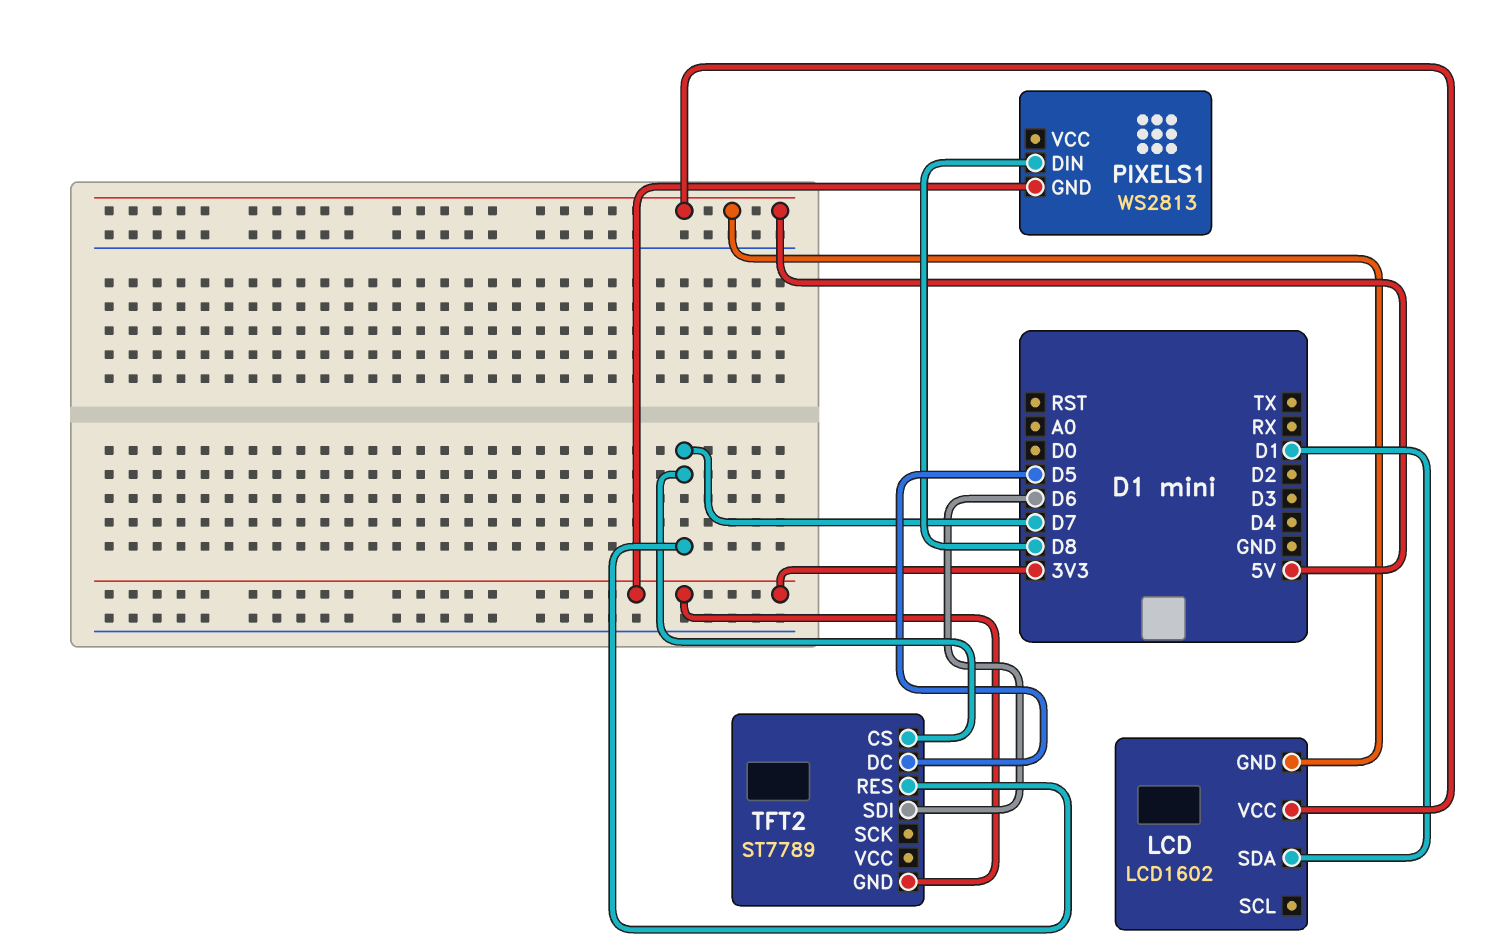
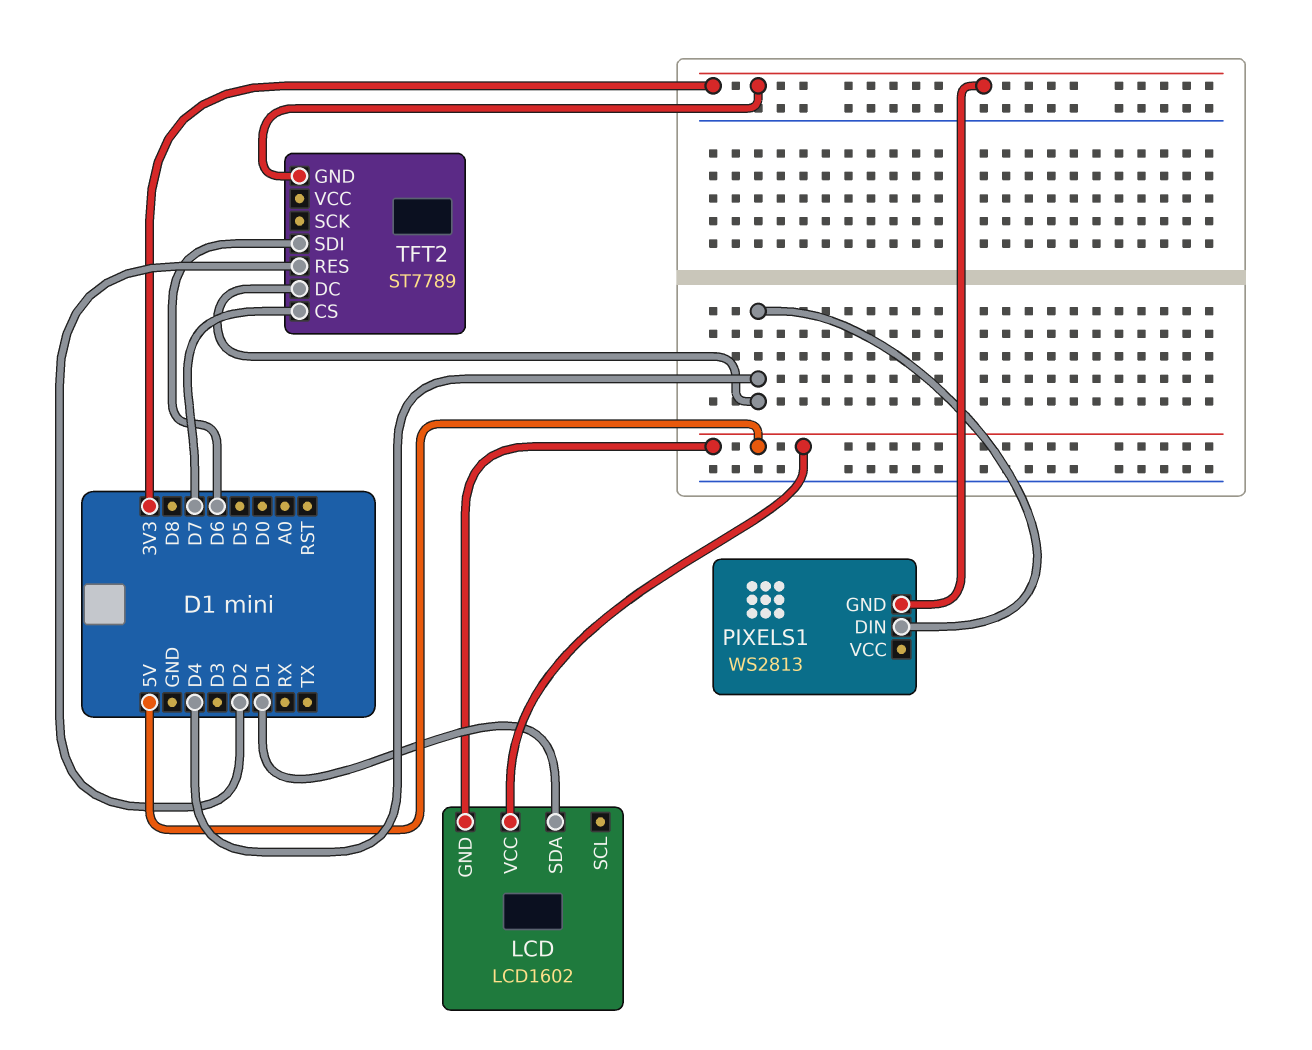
PIXELS1 pin DIN: D8 -> D4
TFT2 pin DC: D5 -> D4
TFT2 pin RES: D7 -> D2

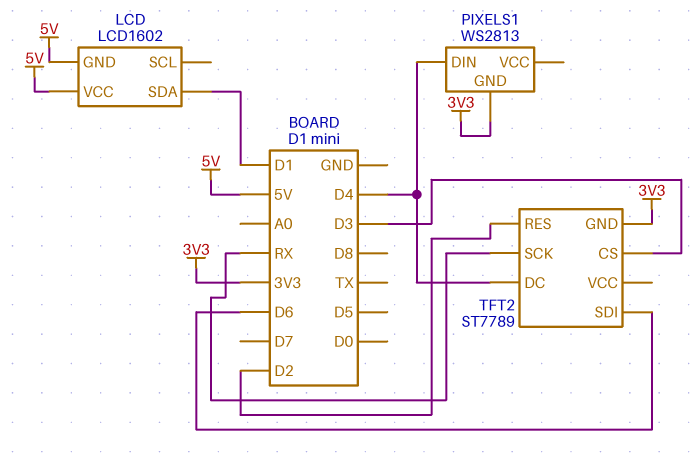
TFT2 pin CS: D7 -> D3
TFT2 pin SCK: none -> RX

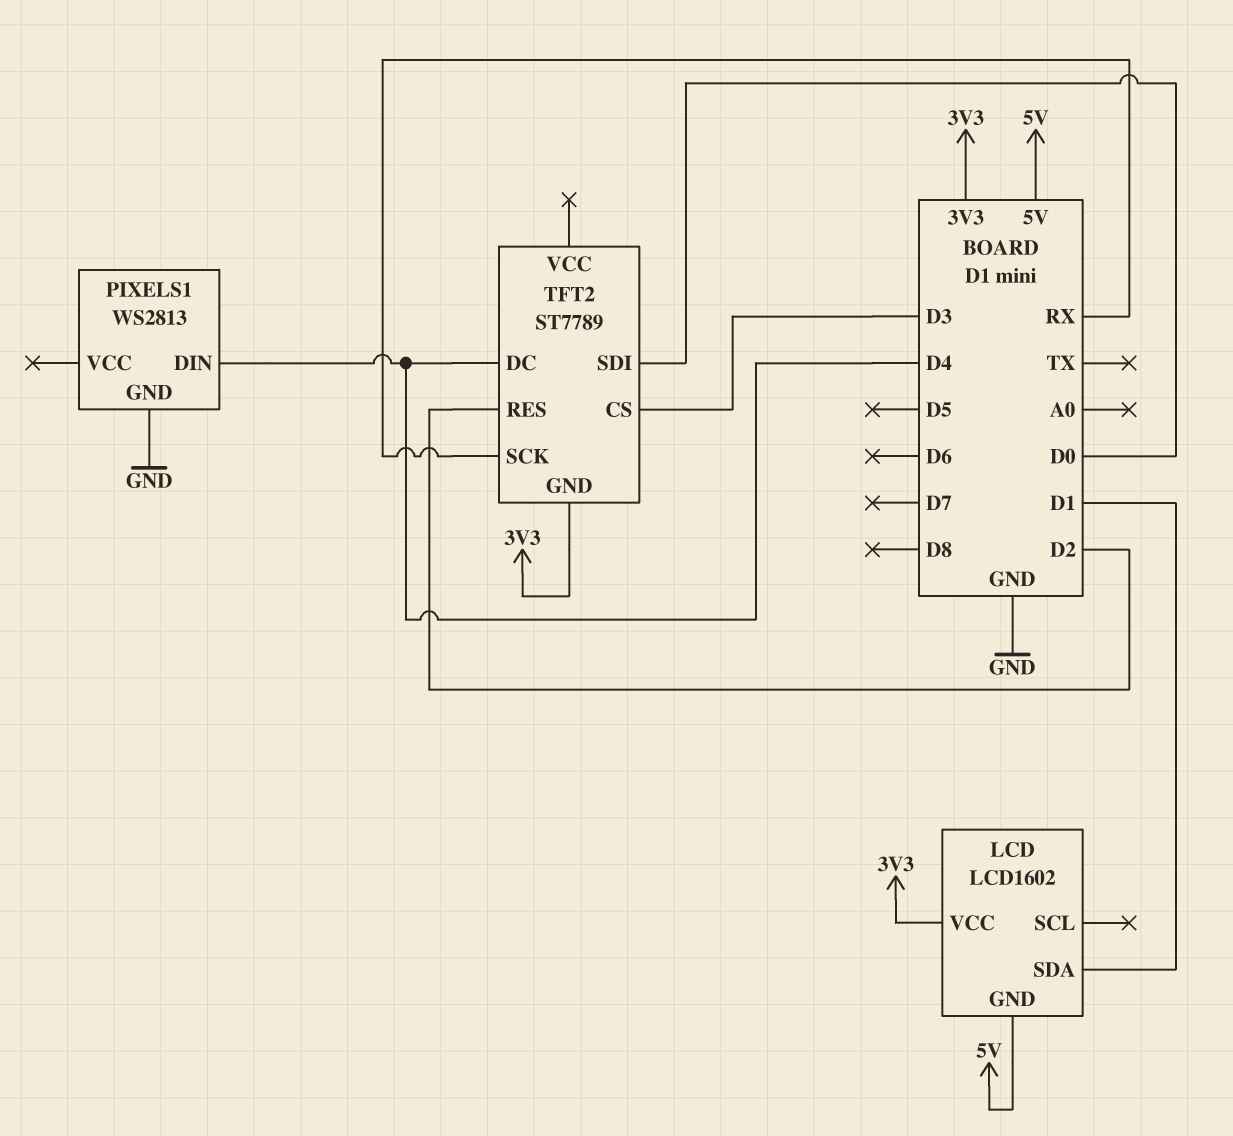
LCD pin VCC: 5V -> 3V3
PIXELS1 pin GND: 3V3 -> GND
TFT2 pin SDI: D6 -> D0

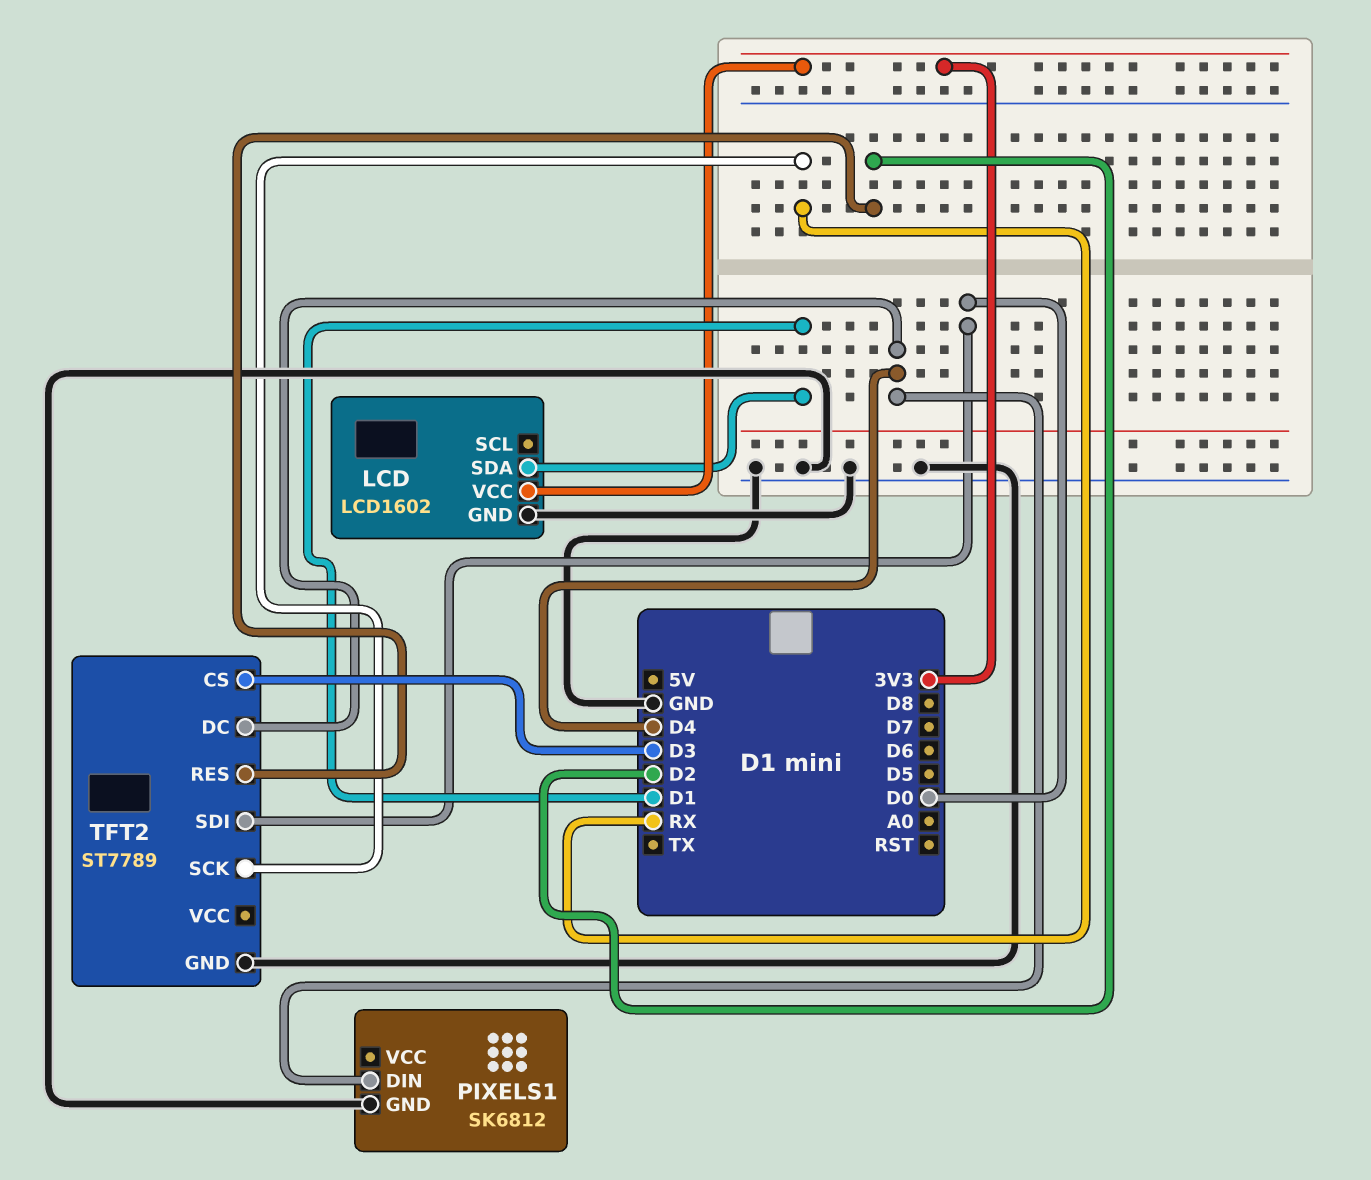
LCD pin GND: 5V -> GND
PIXELS1: WS2813 -> SK6812
TFT2 pin GND: 3V3 -> GND

